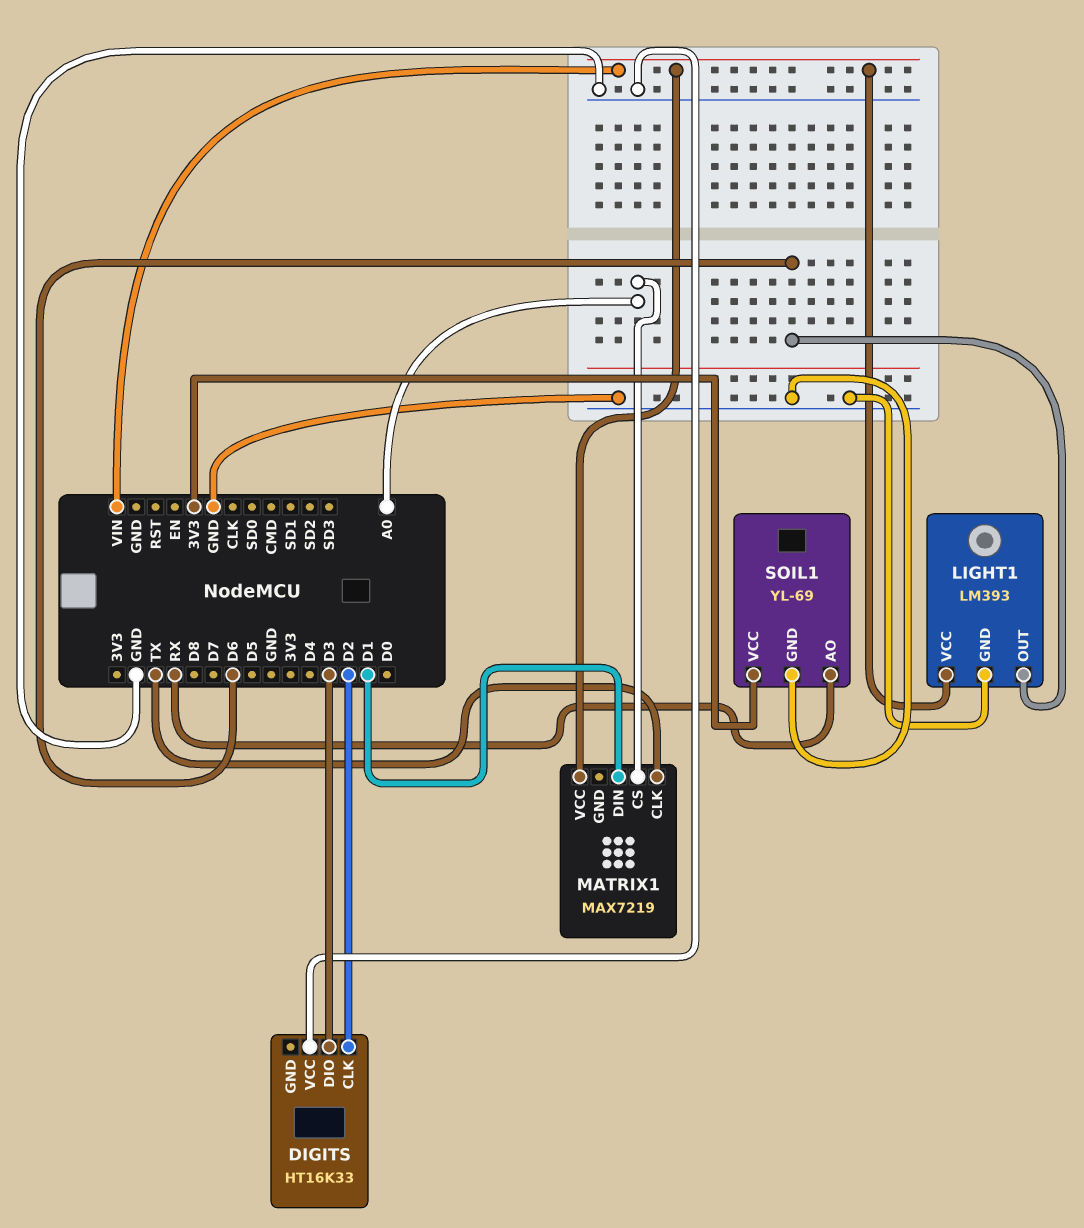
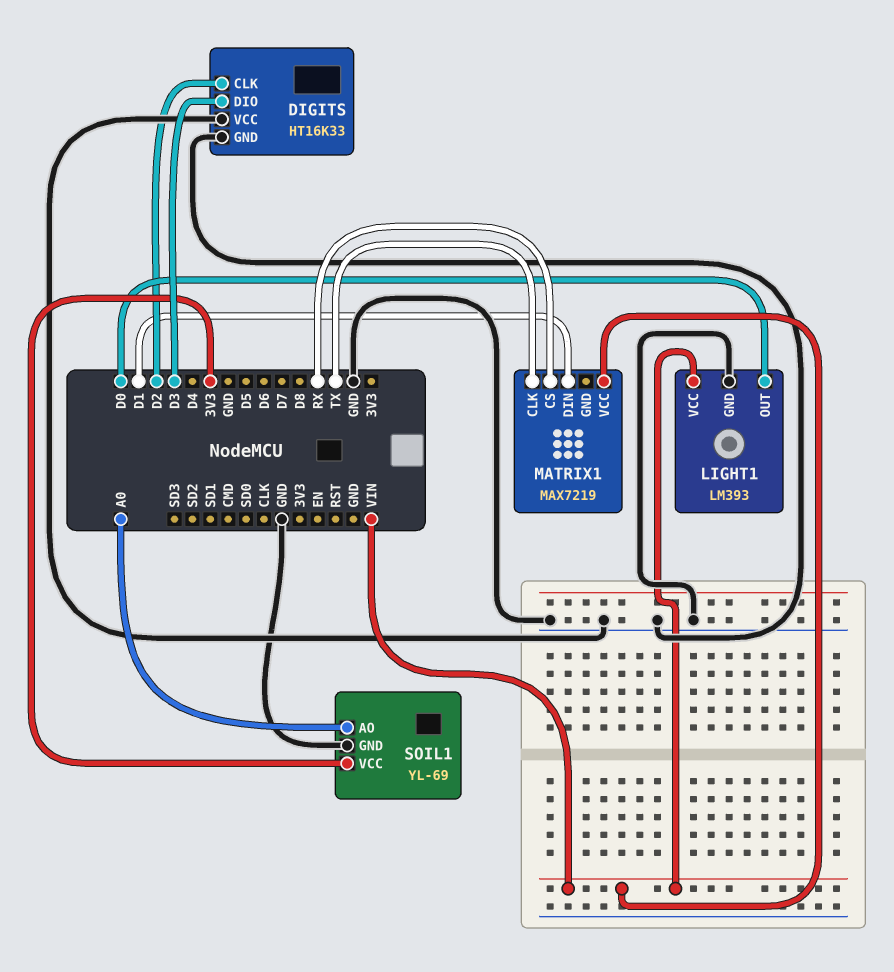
DIGITS pin GND: none -> GND
LIGHT1 pin OUT: D6 -> D0
MATRIX1 pin CS: A0 -> RX
SOIL1 pin AO: RX -> A0

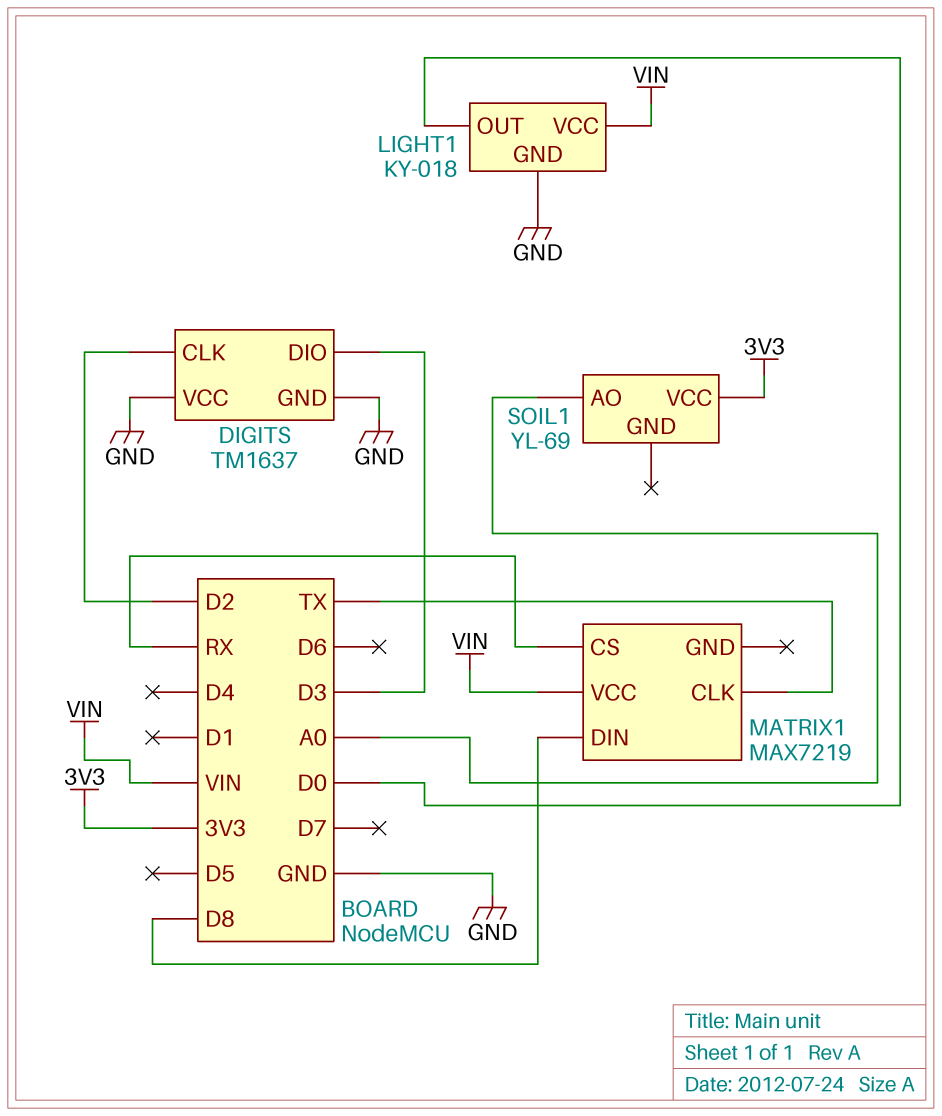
DIGITS: HT16K33 -> TM1637
LIGHT1: LM393 -> KY-018
MATRIX1 pin DIN: D1 -> D8
SOIL1 pin GND: GND -> none

